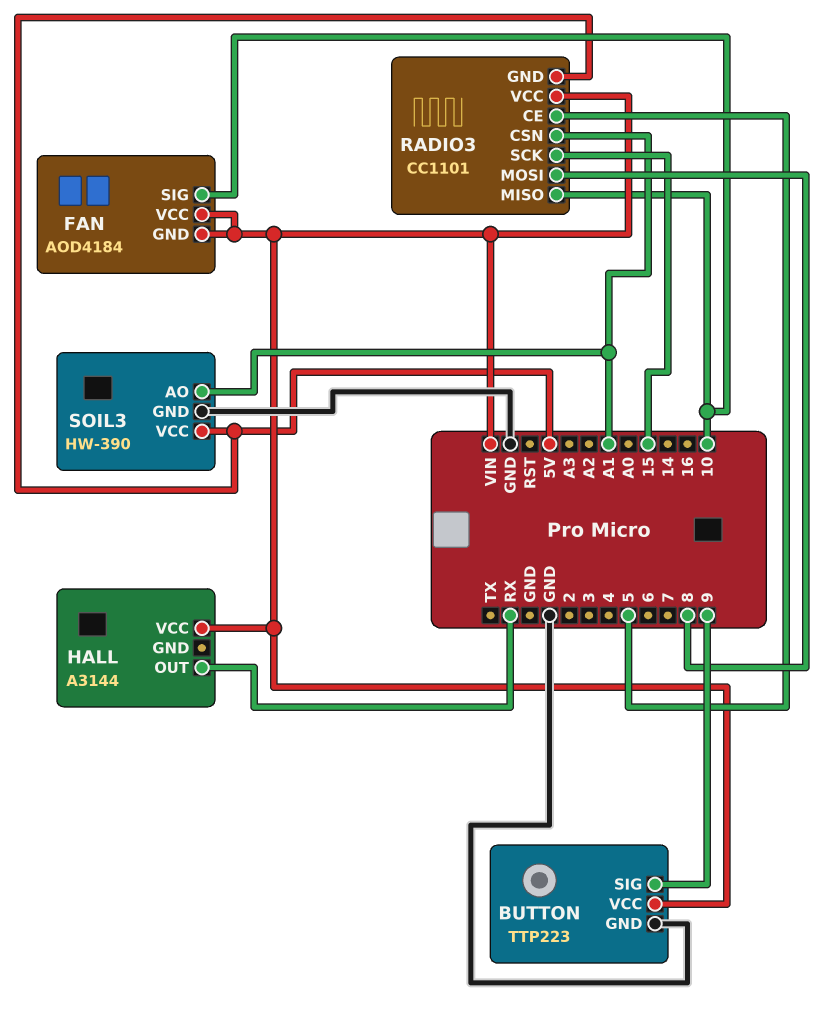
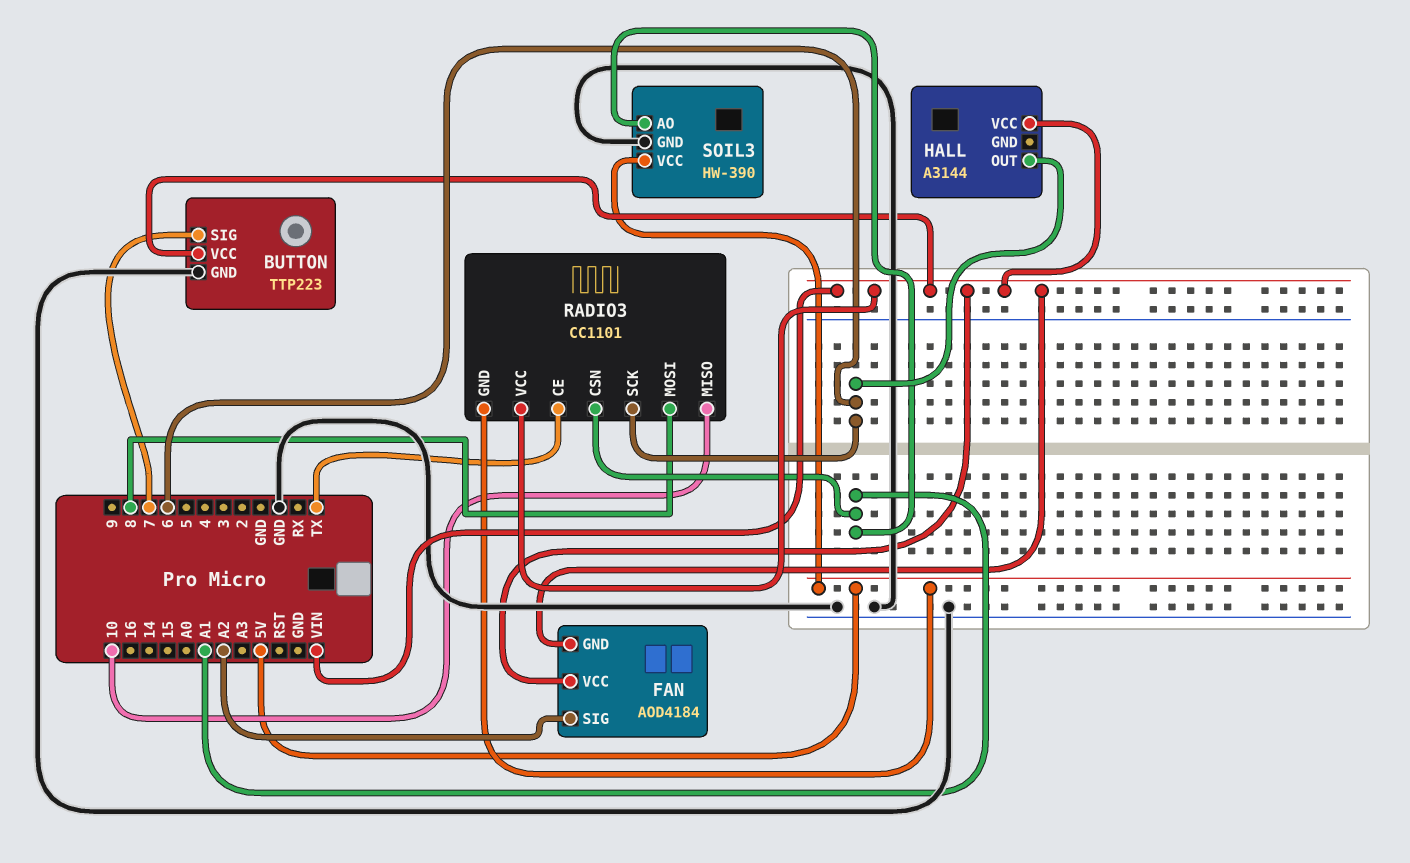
BUTTON pin SIG: 9 -> 7
FAN pin SIG: 10 -> A2
HALL pin OUT: RX -> 6
RADIO3 pin CE: 5 -> TX
RADIO3 pin SCK: 15 -> 6

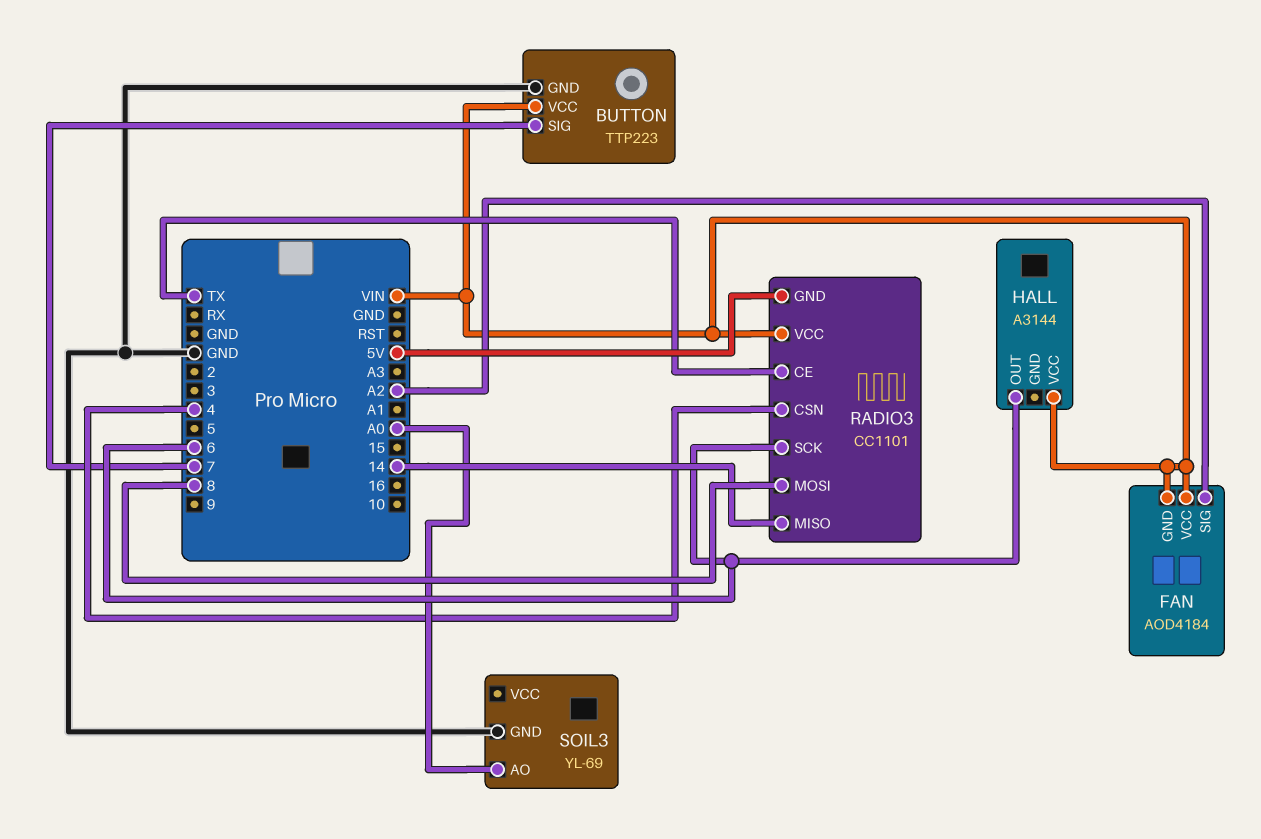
RADIO3 pin CSN: A1 -> 4
RADIO3 pin MISO: 10 -> 14
SOIL3: HW-390 -> YL-69
SOIL3 pin AO: A1 -> A0
SOIL3 pin VCC: 5V -> none

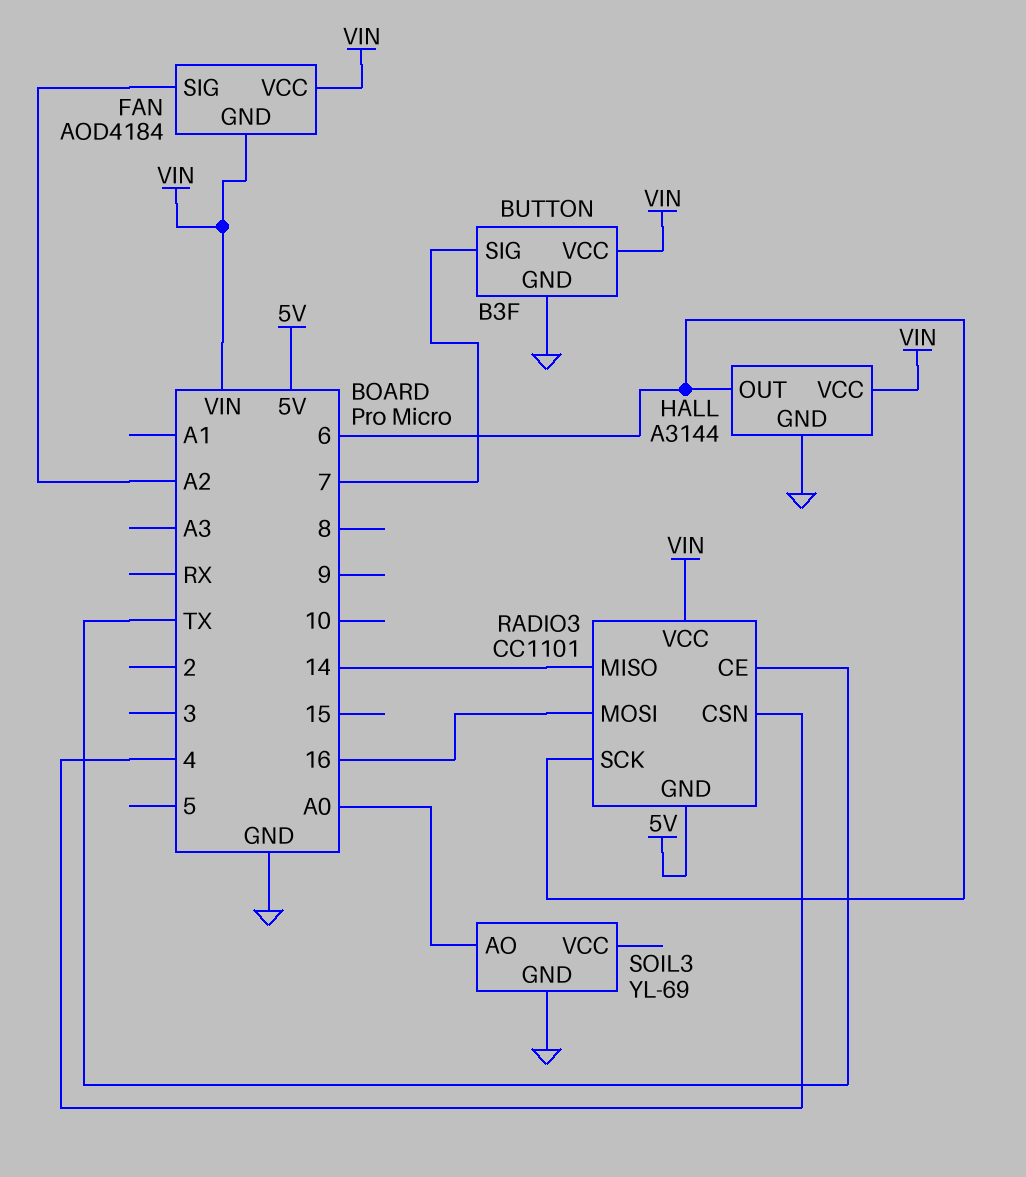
BUTTON: TTP223 -> B3F
HALL pin GND: none -> GND
RADIO3 pin MOSI: 8 -> 16

